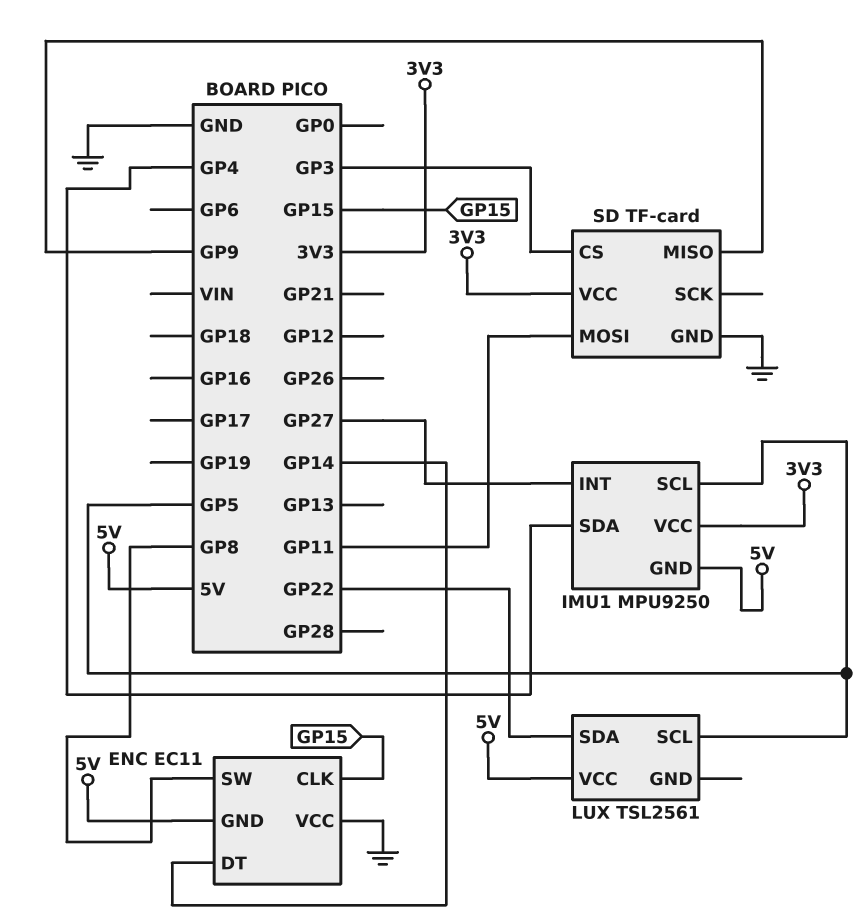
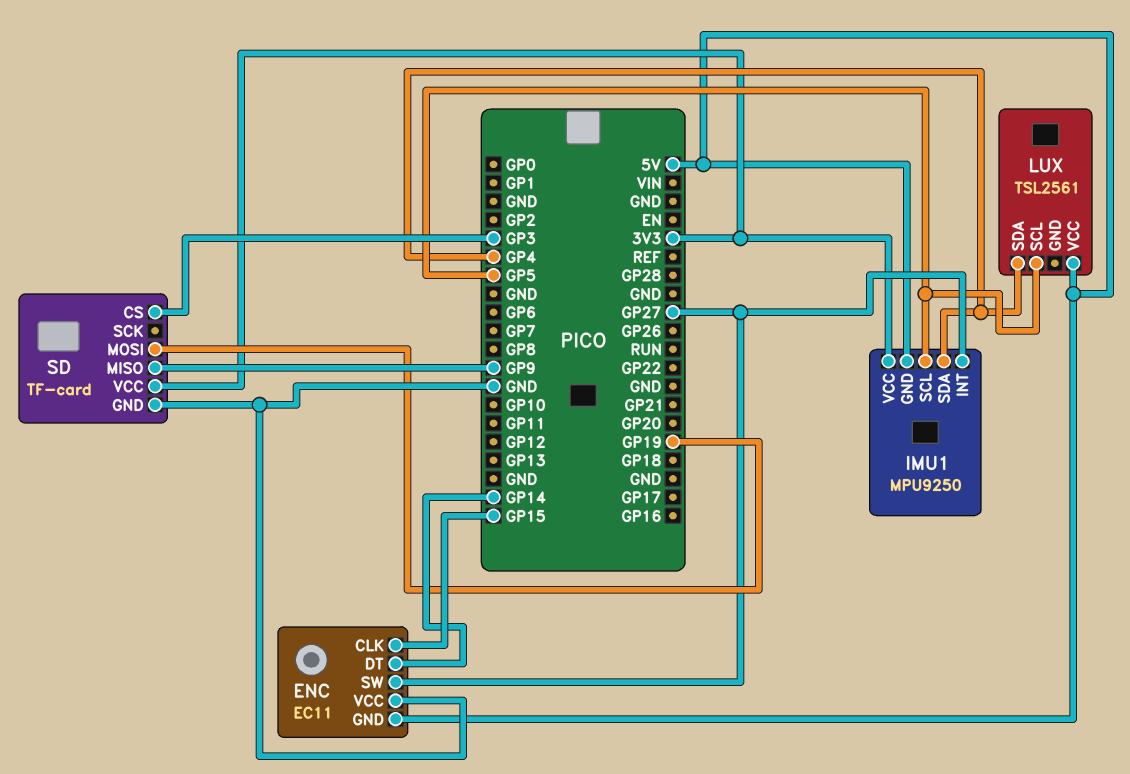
ENC pin SW: GP8 -> GP27
LUX pin SDA: GP22 -> GP4
SD pin MOSI: GP11 -> GP19

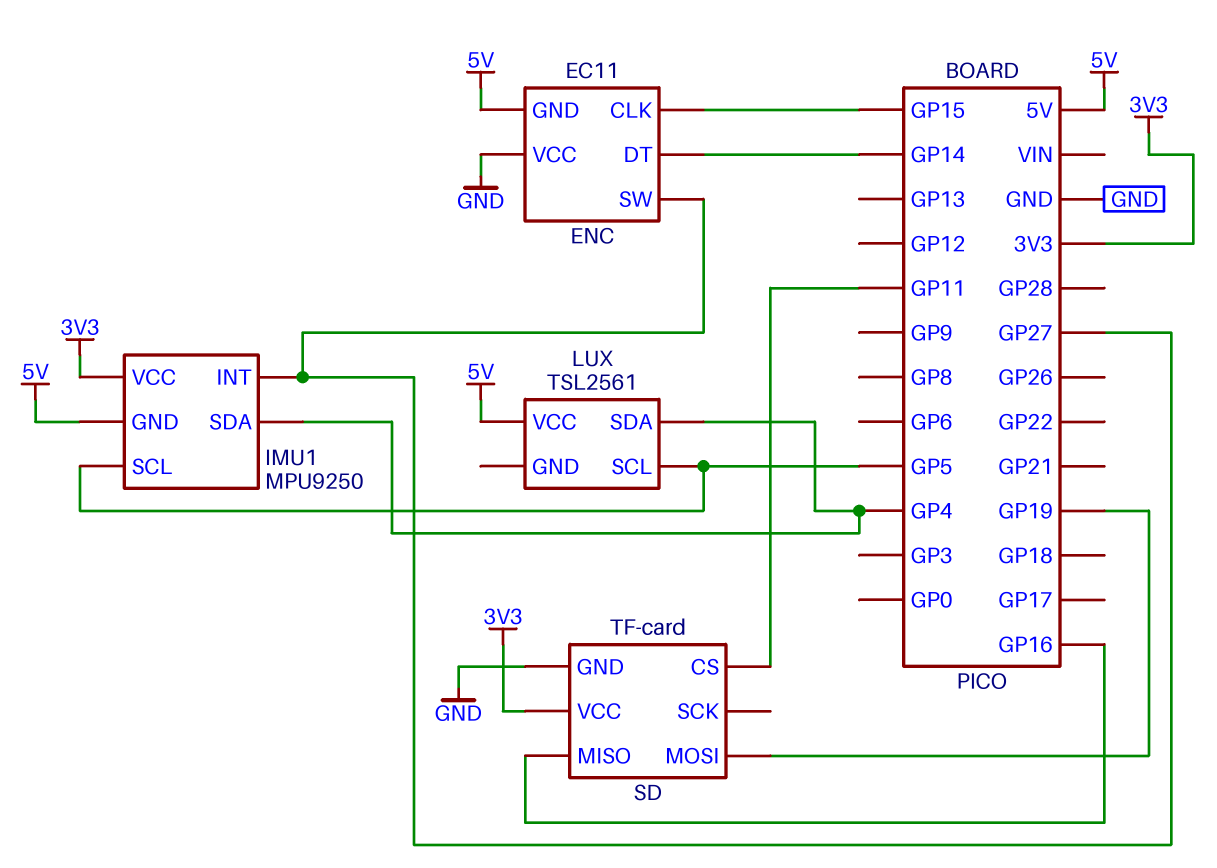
SD pin CS: GP3 -> GP11
SD pin MISO: GP9 -> GP16

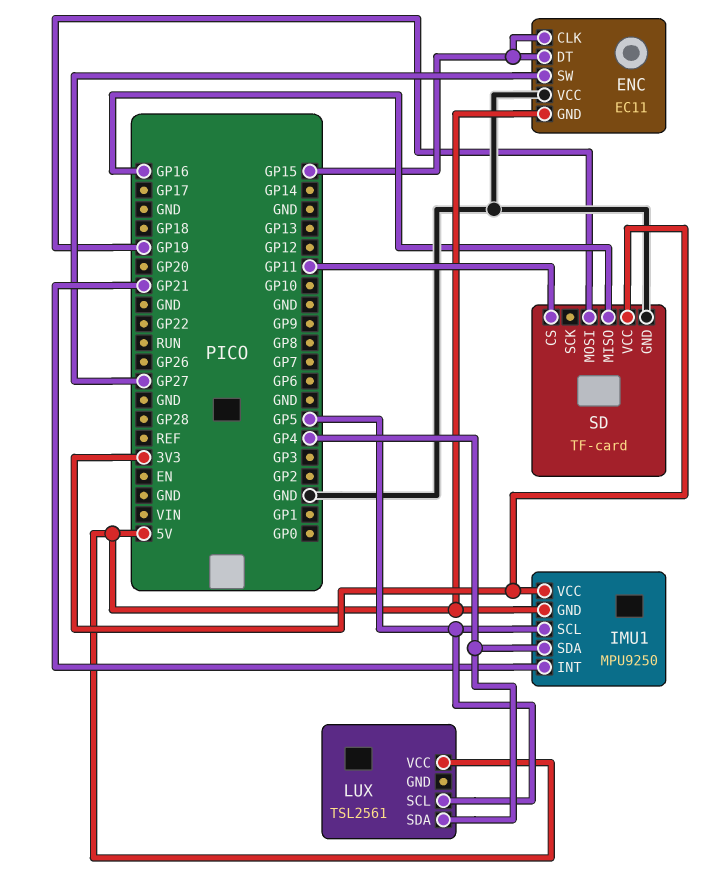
ENC pin DT: GP14 -> GP15
IMU1 pin INT: GP27 -> GP21

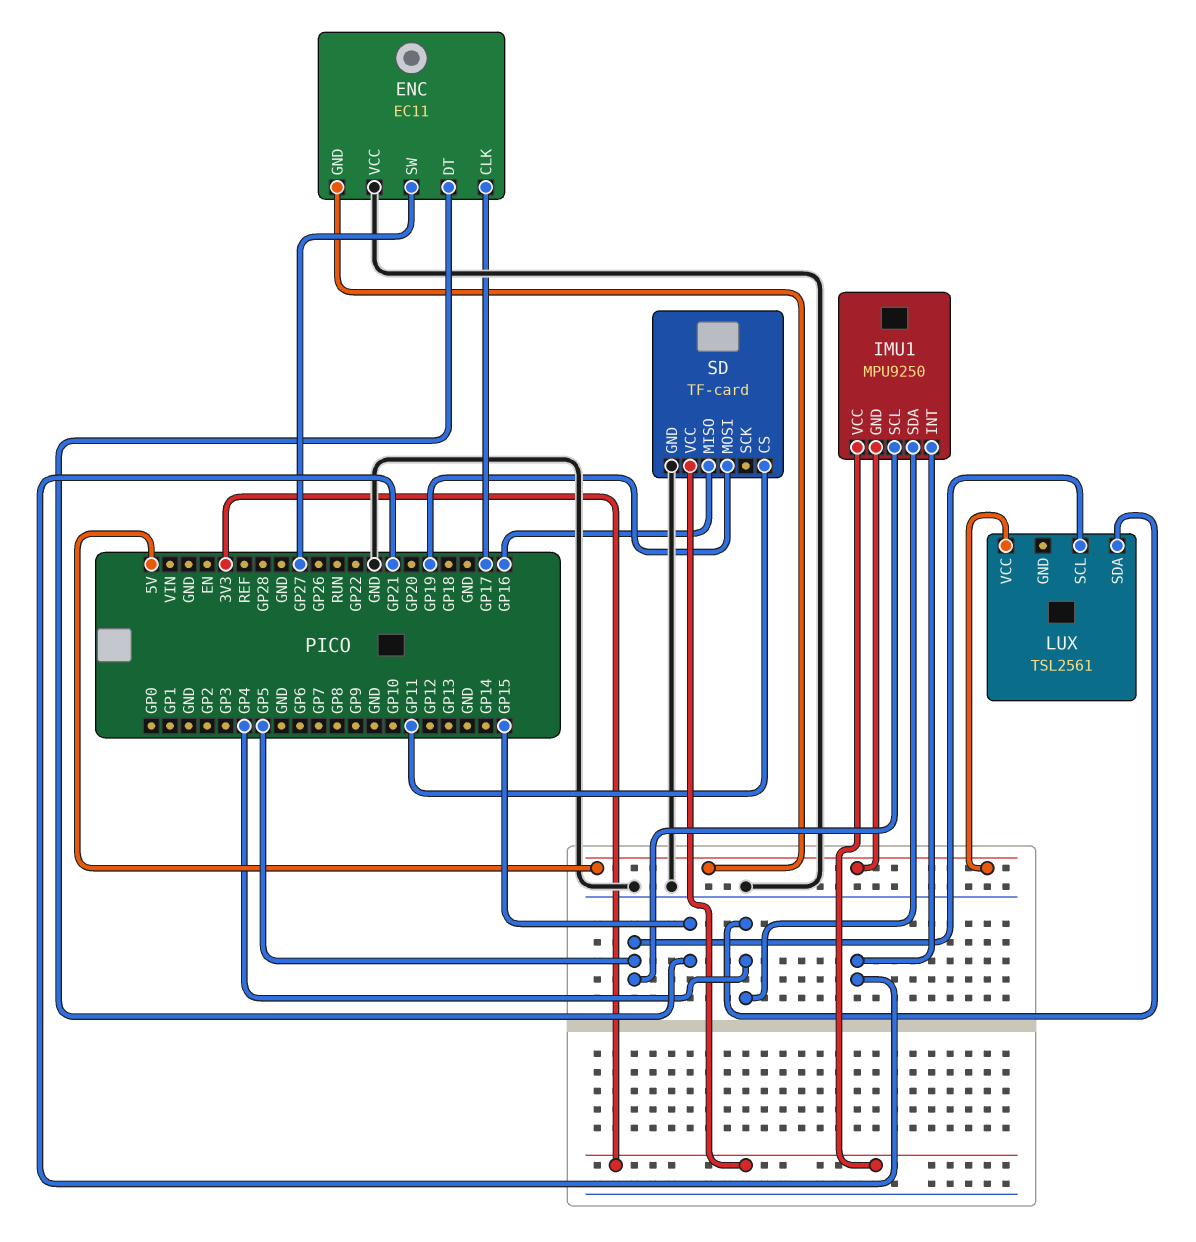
ENC pin CLK: GP15 -> GP17

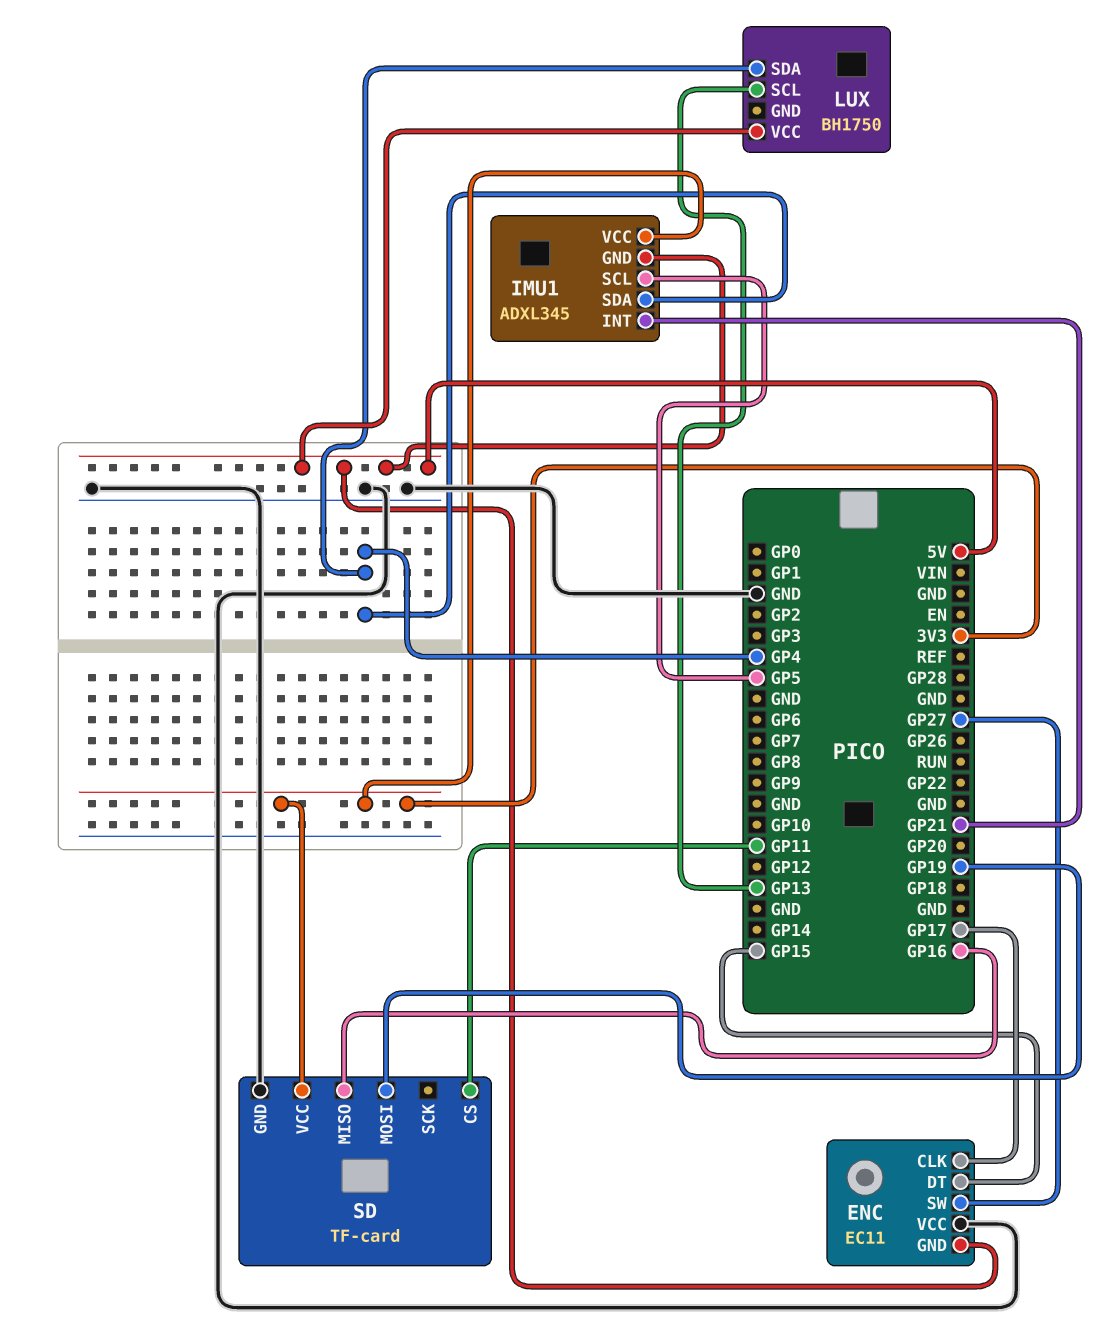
IMU1: MPU9250 -> ADXL345
LUX: TSL2561 -> BH1750
LUX pin SCL: GP5 -> GP13

